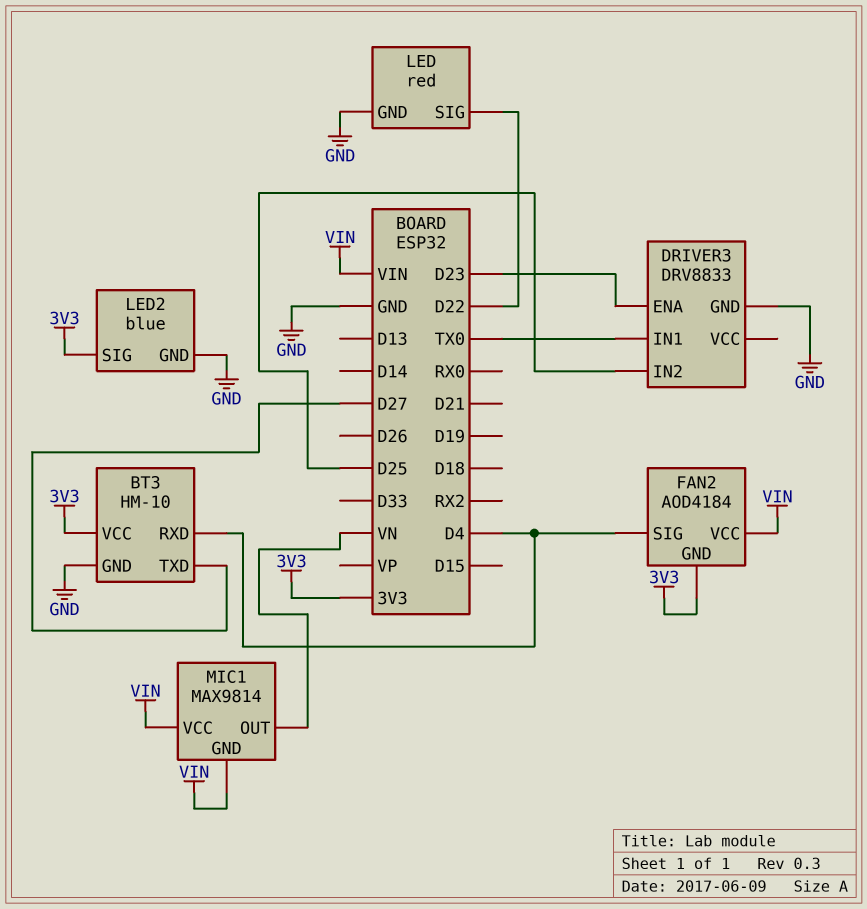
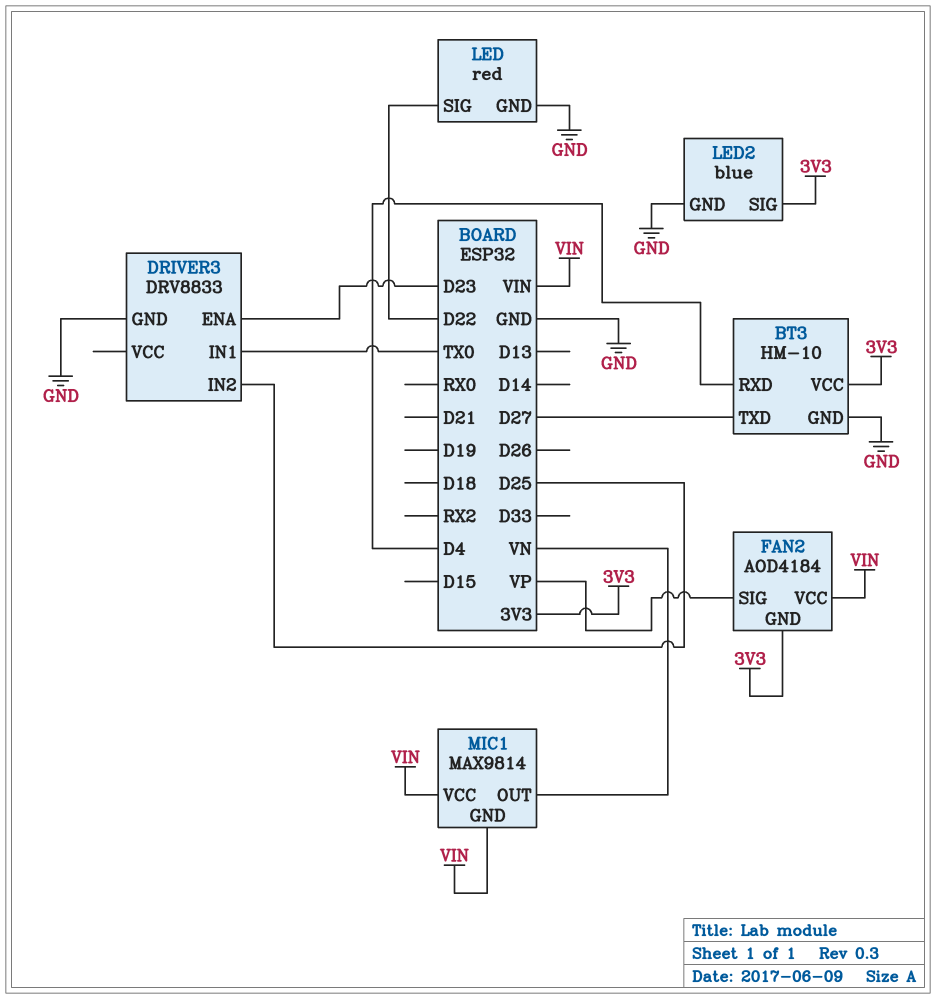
FAN2 pin SIG: D4 -> VP

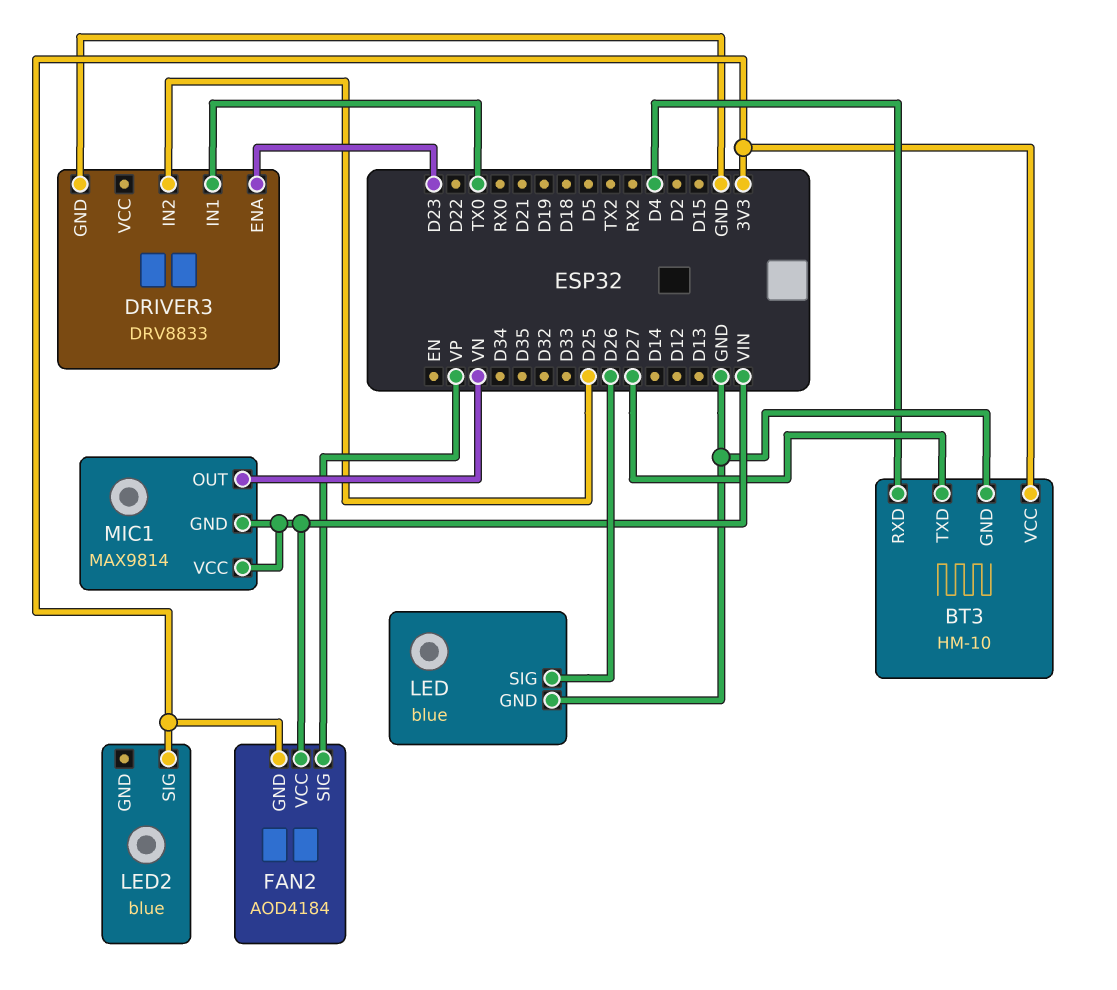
LED: red -> blue
LED pin SIG: D22 -> D26
LED2 pin GND: GND -> none

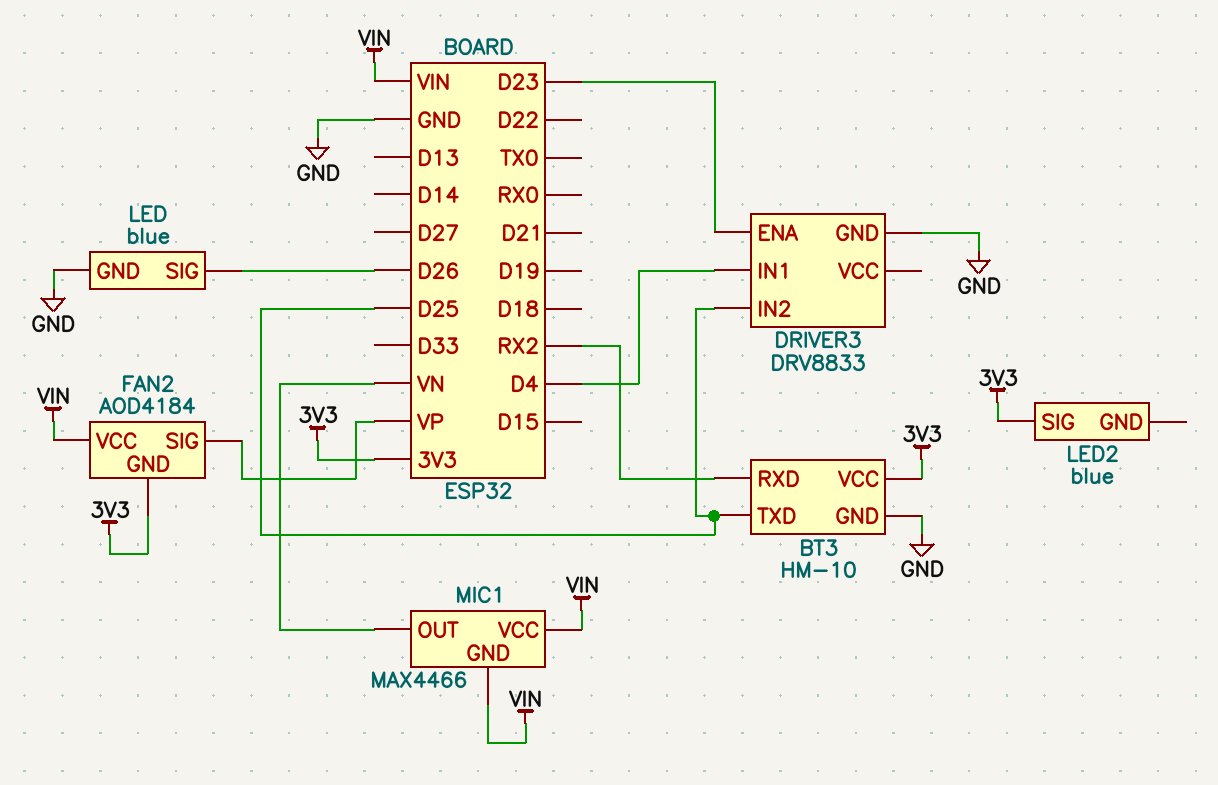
BT3 pin RXD: D4 -> RX2
BT3 pin TXD: D27 -> D25
DRIVER3 pin IN1: TX0 -> D4
MIC1: MAX9814 -> MAX4466

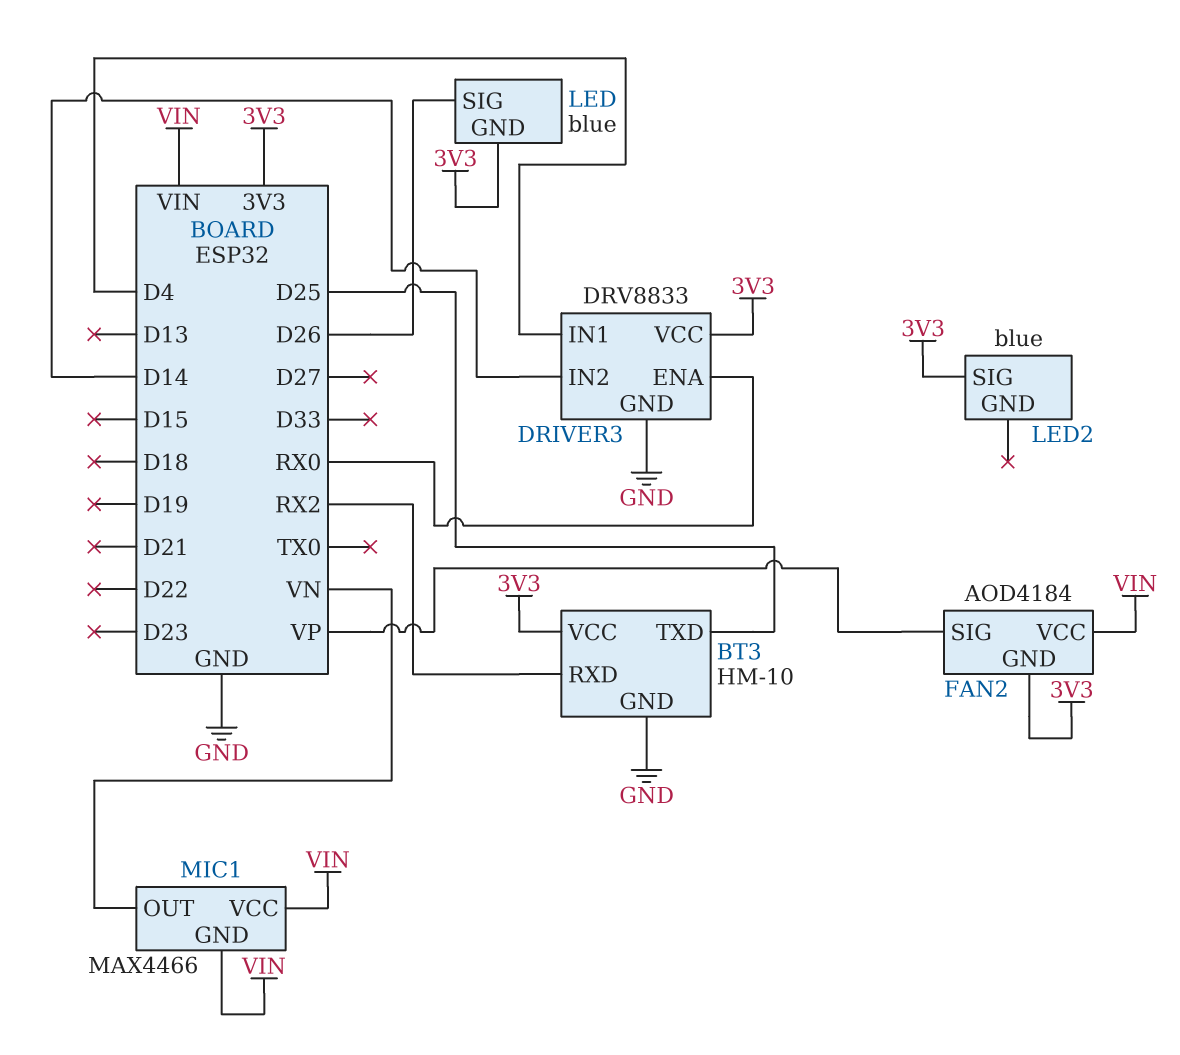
DRIVER3 pin ENA: D23 -> RX0
DRIVER3 pin IN2: D25 -> D14
DRIVER3 pin VCC: none -> 3V3
LED pin GND: GND -> 3V3

